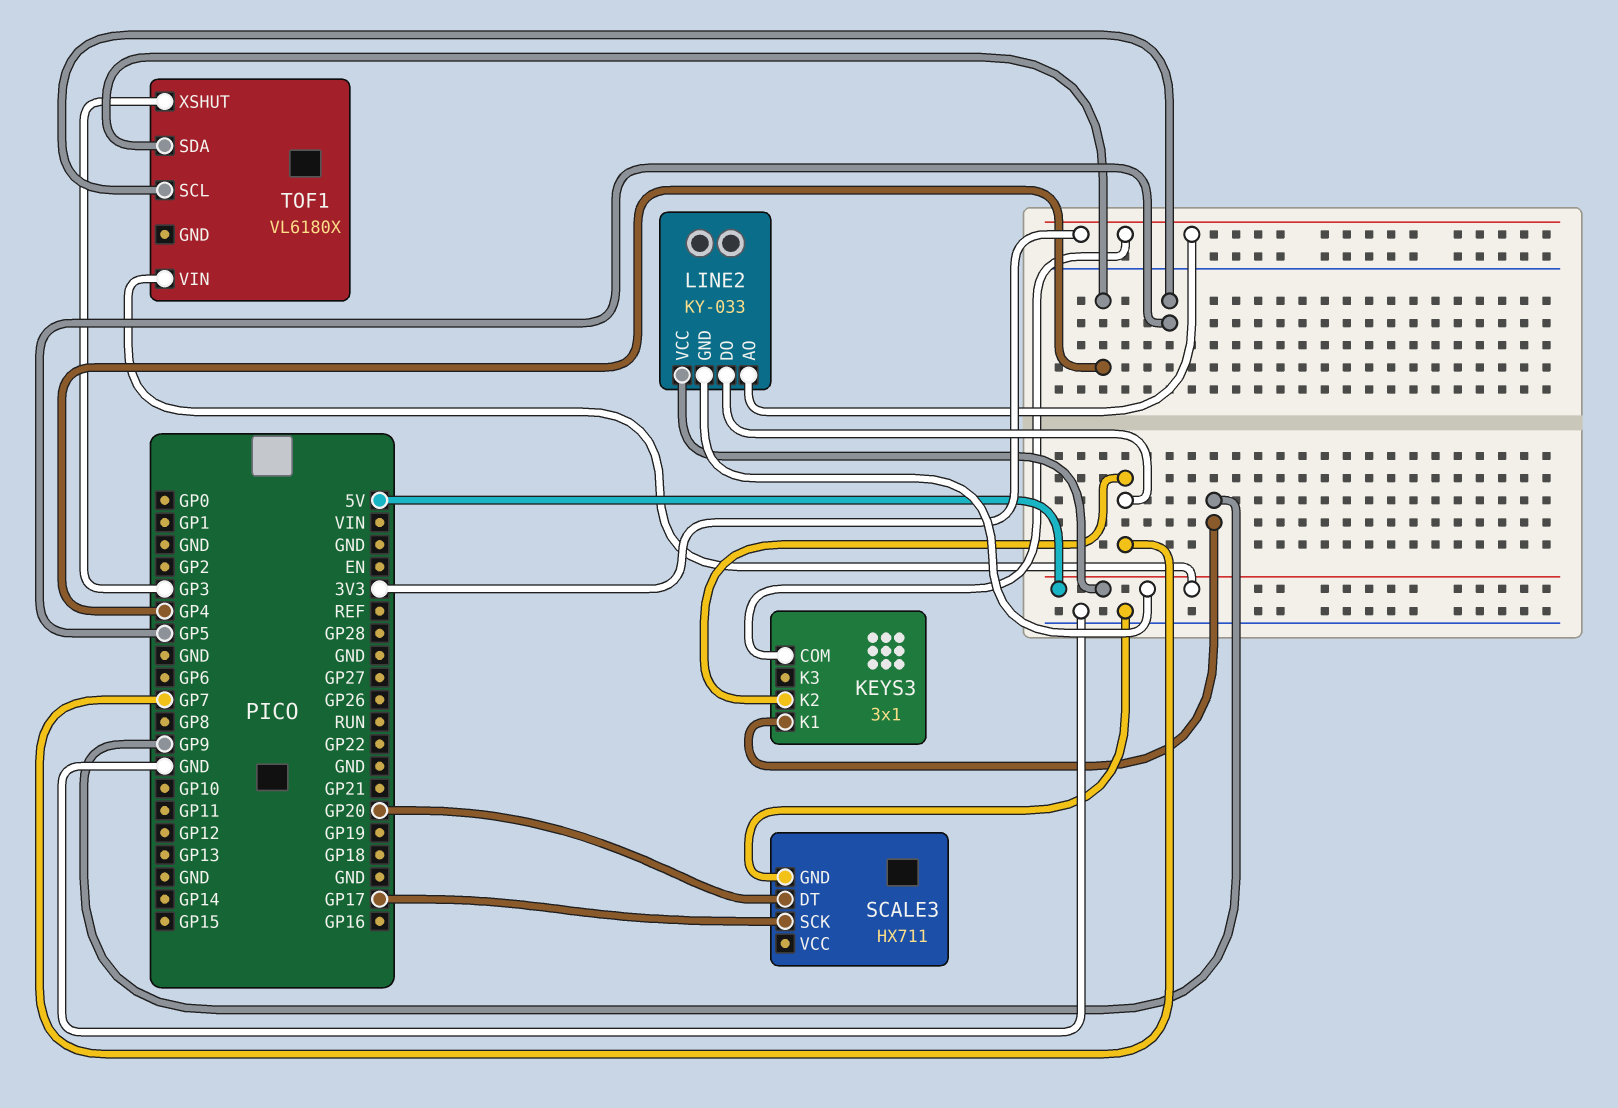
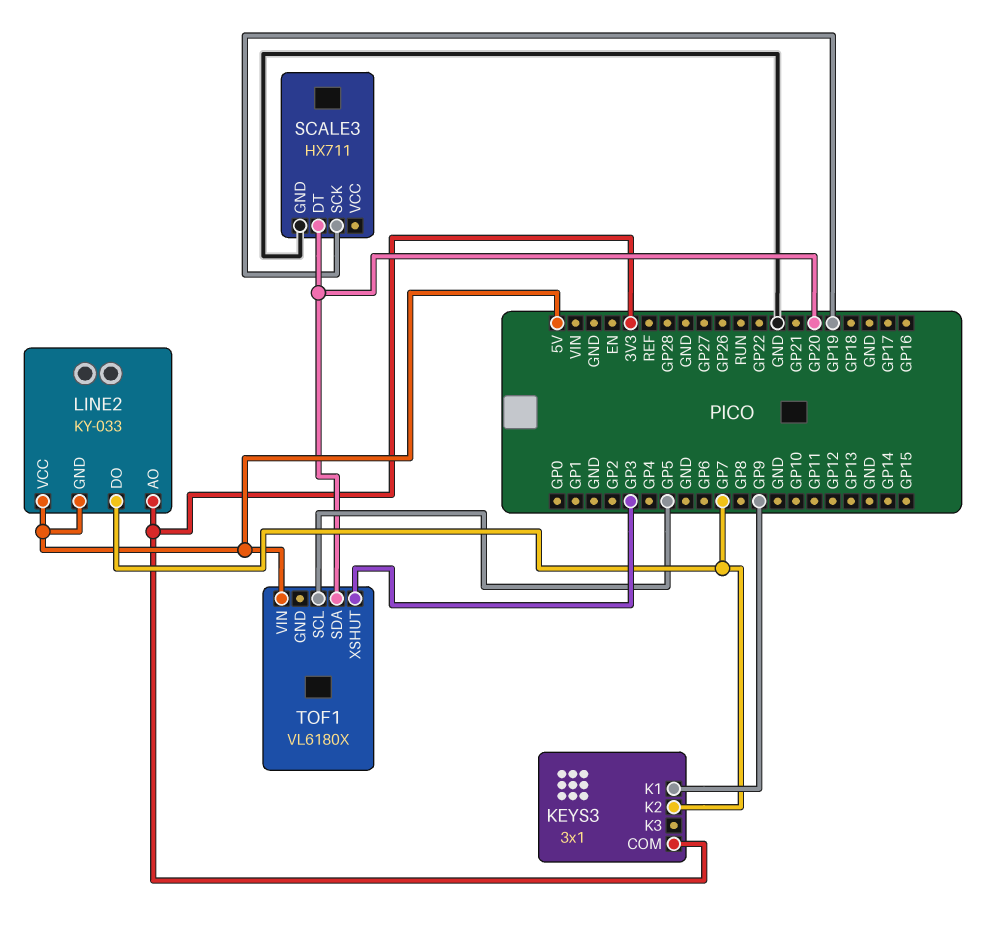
SCALE3 pin SCK: GP17 -> GP19
TOF1 pin SDA: GP4 -> GP20

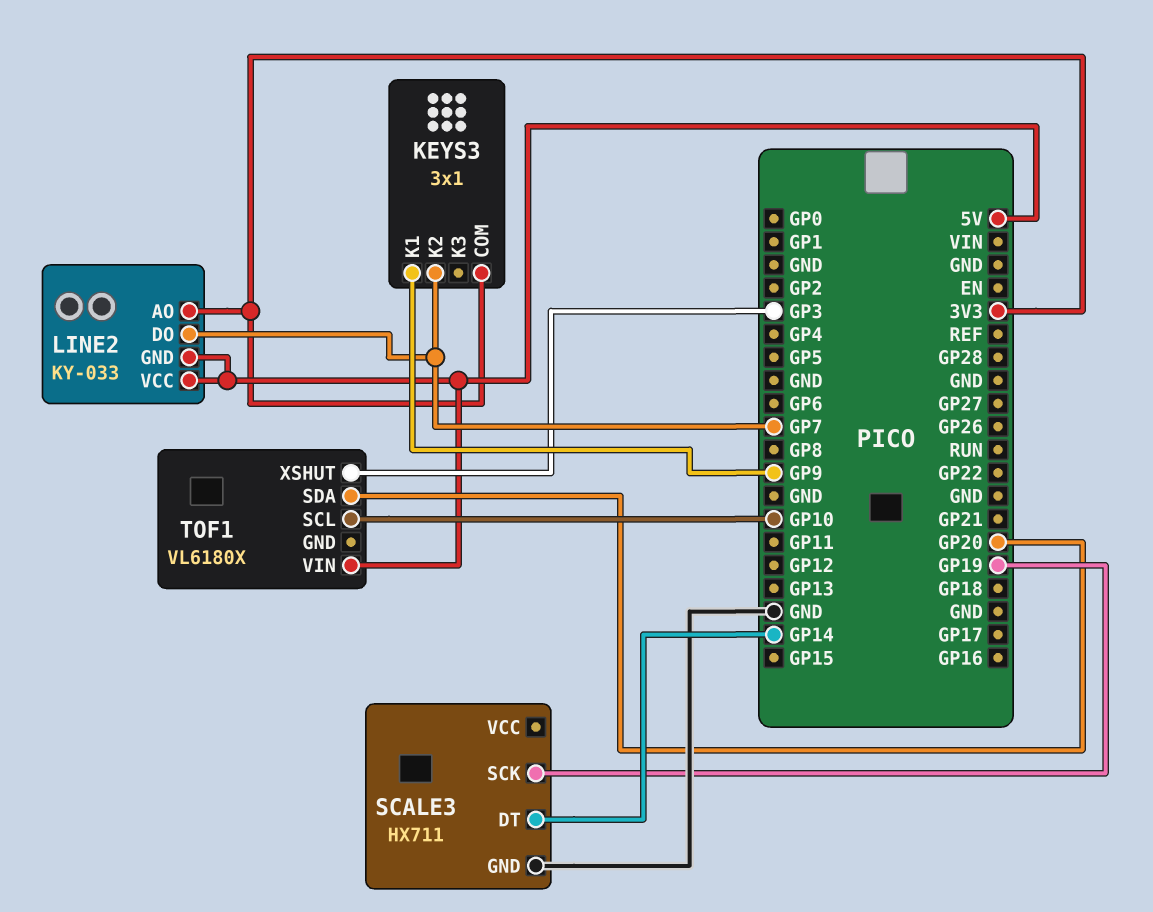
SCALE3 pin DT: GP20 -> GP14
TOF1 pin SCL: GP5 -> GP10

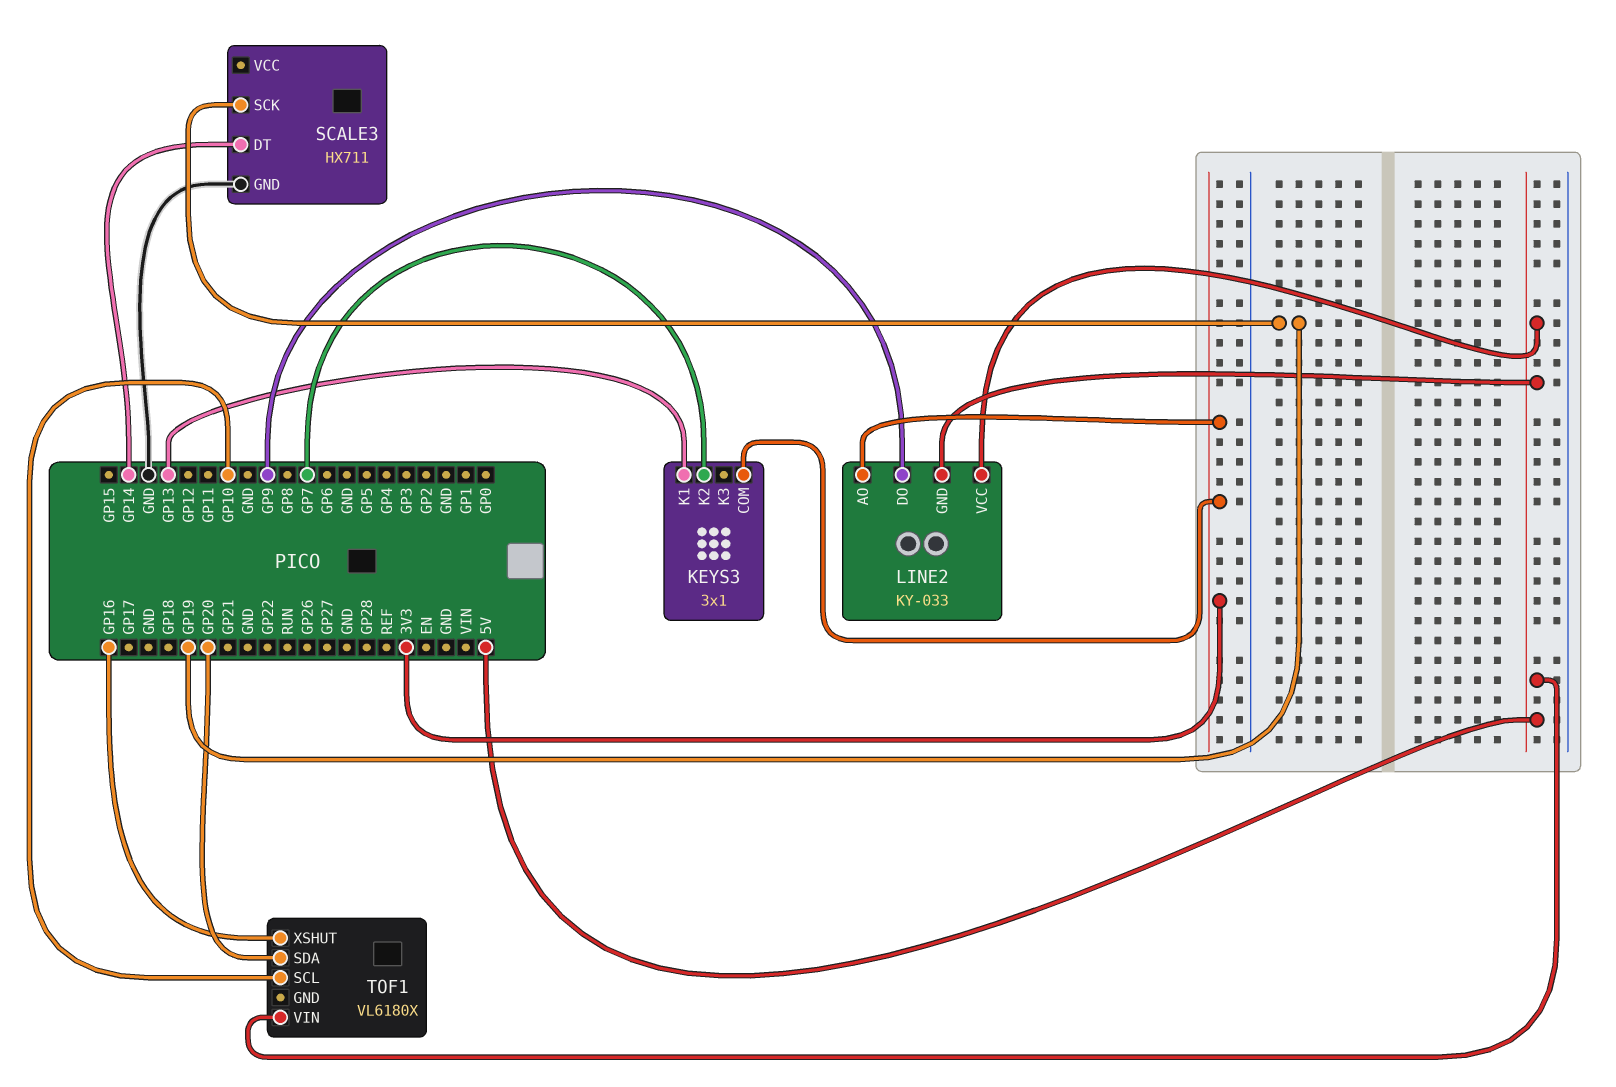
KEYS3 pin K1: GP9 -> GP13
LINE2 pin DO: GP7 -> GP9
TOF1 pin XSHUT: GP3 -> GP16

